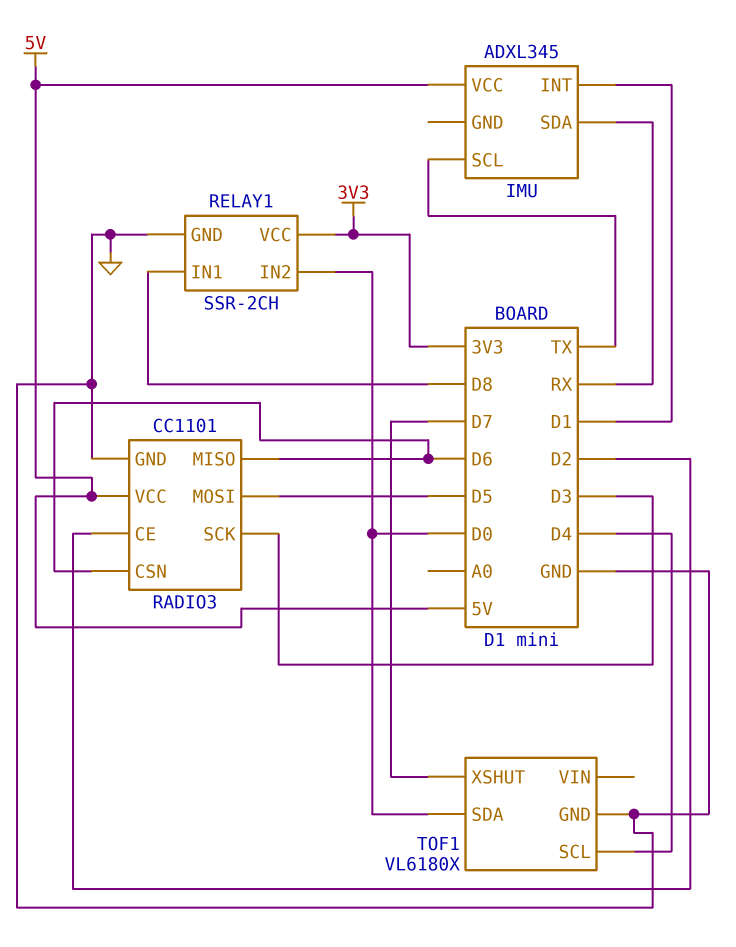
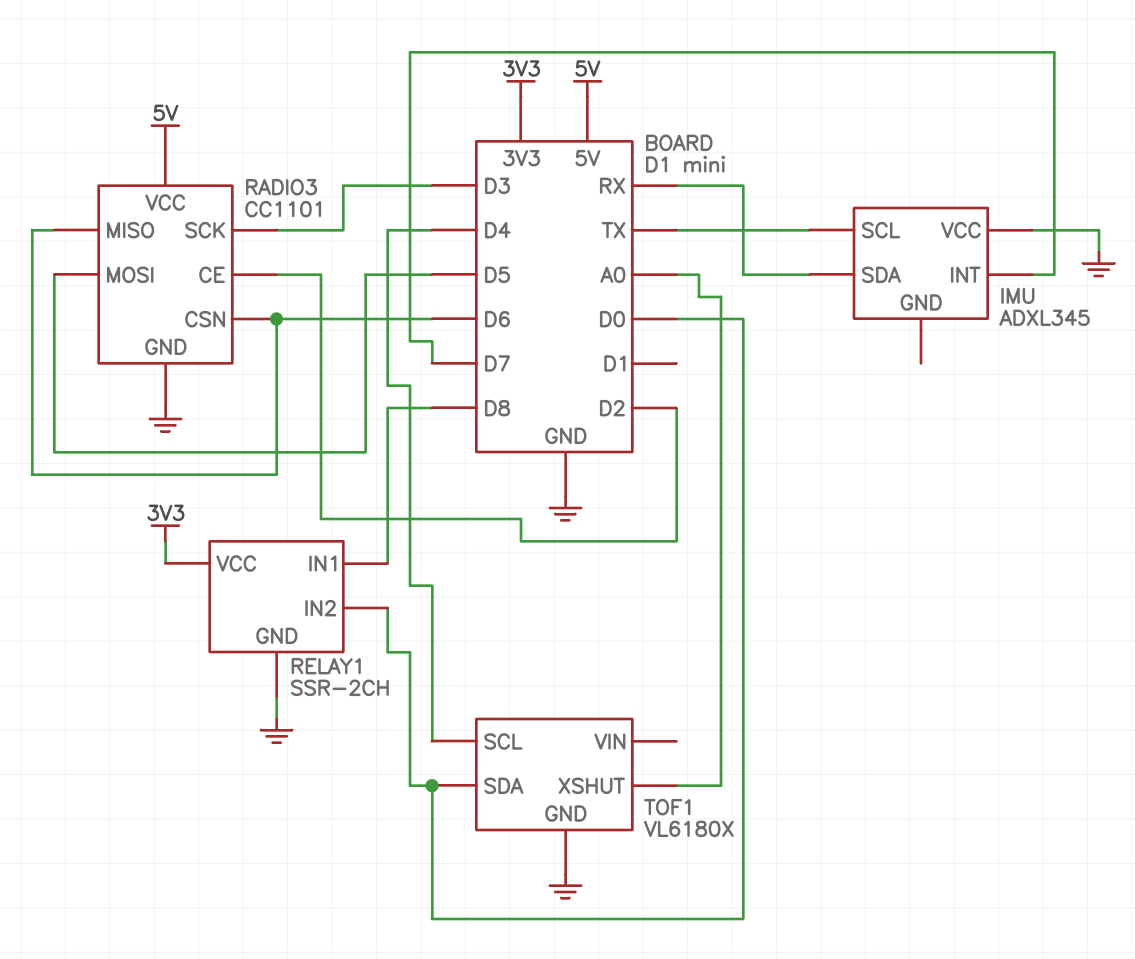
IMU pin INT: D1 -> D7
IMU pin VCC: 5V -> GND
TOF1 pin XSHUT: D7 -> A0

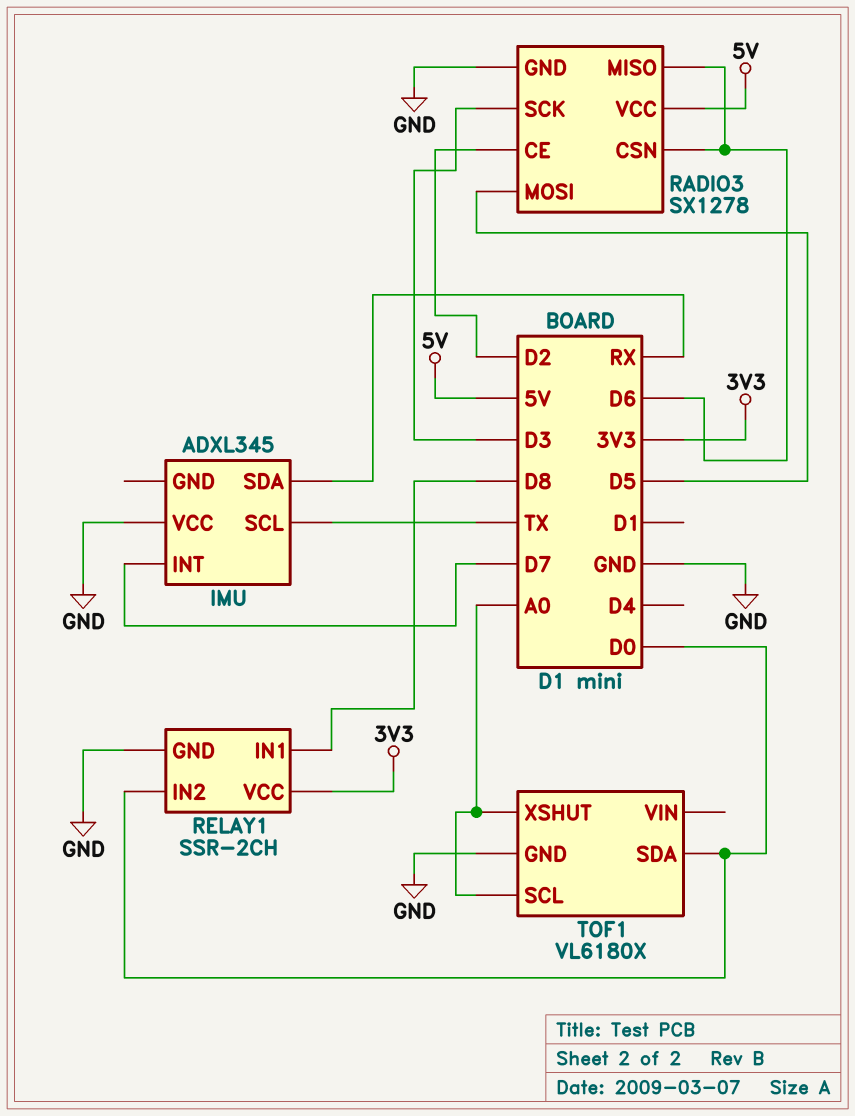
RADIO3: CC1101 -> SX1278
TOF1 pin SCL: D4 -> A0

